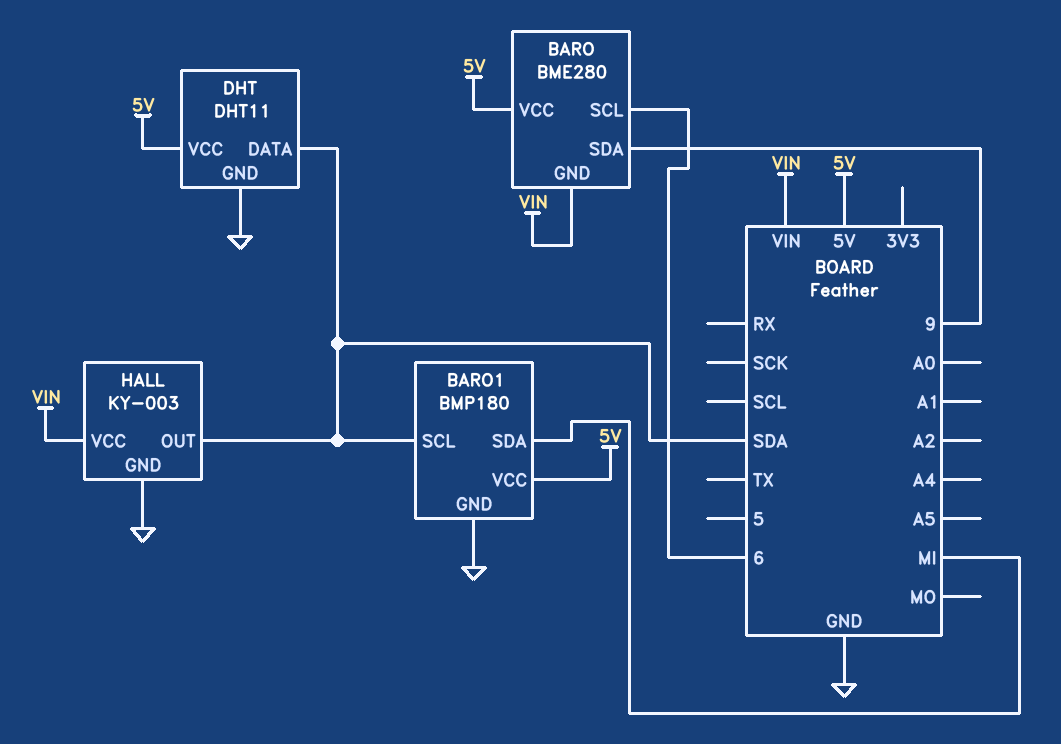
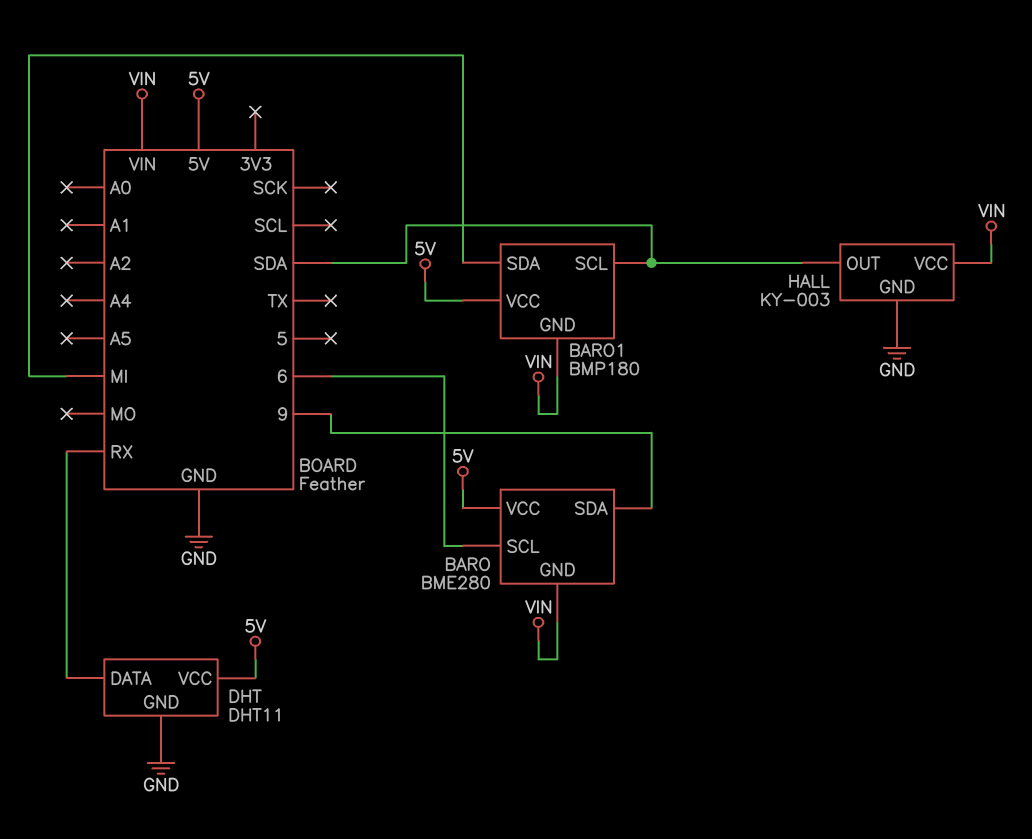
BARO1 pin GND: GND -> VIN
DHT pin DATA: SDA -> RX

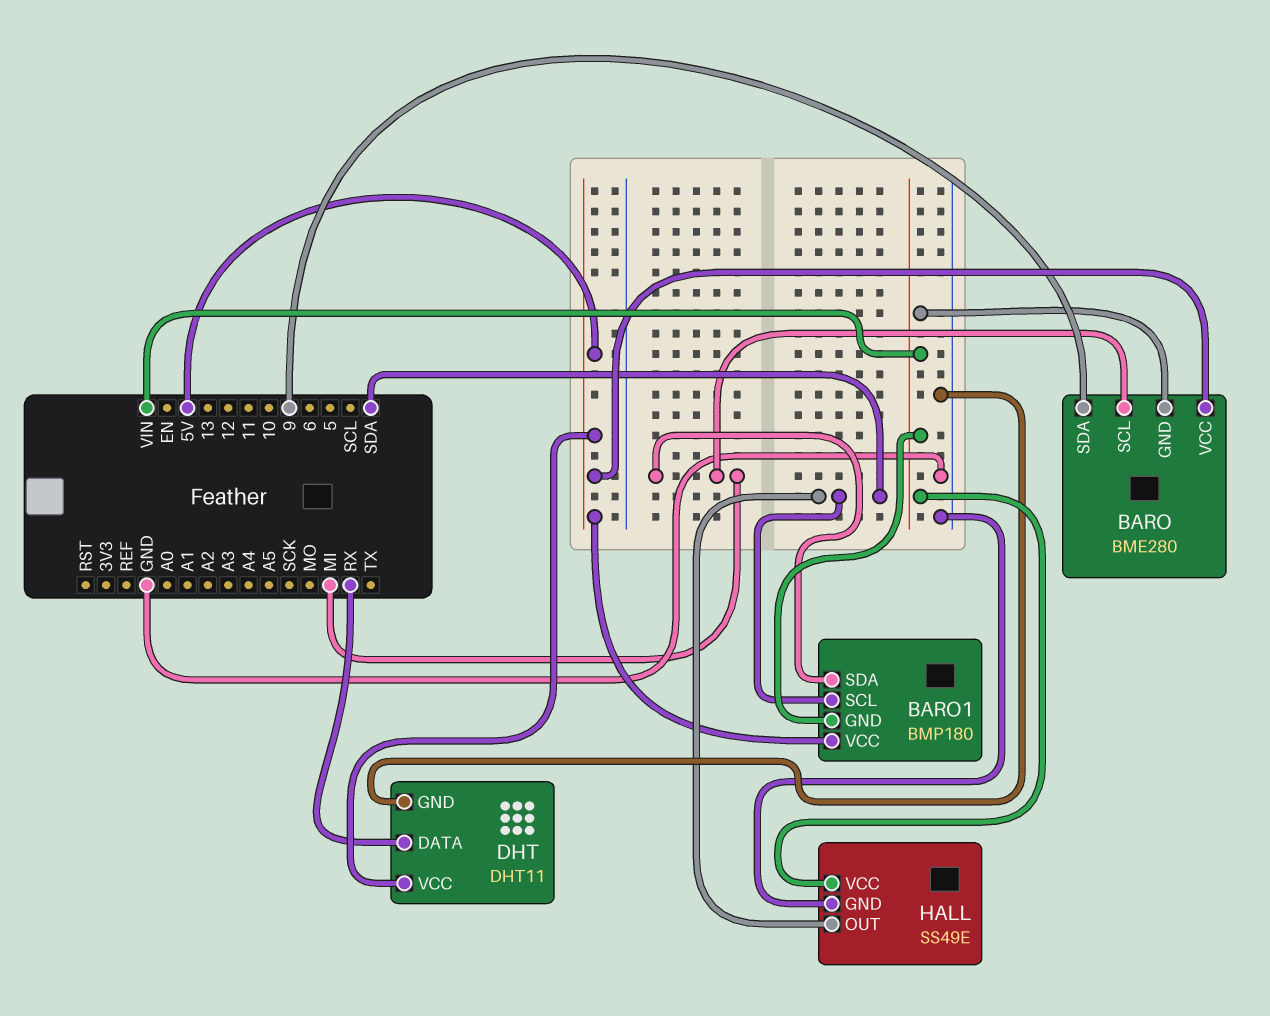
BARO pin SCL: 6 -> MI
HALL: KY-003 -> SS49E

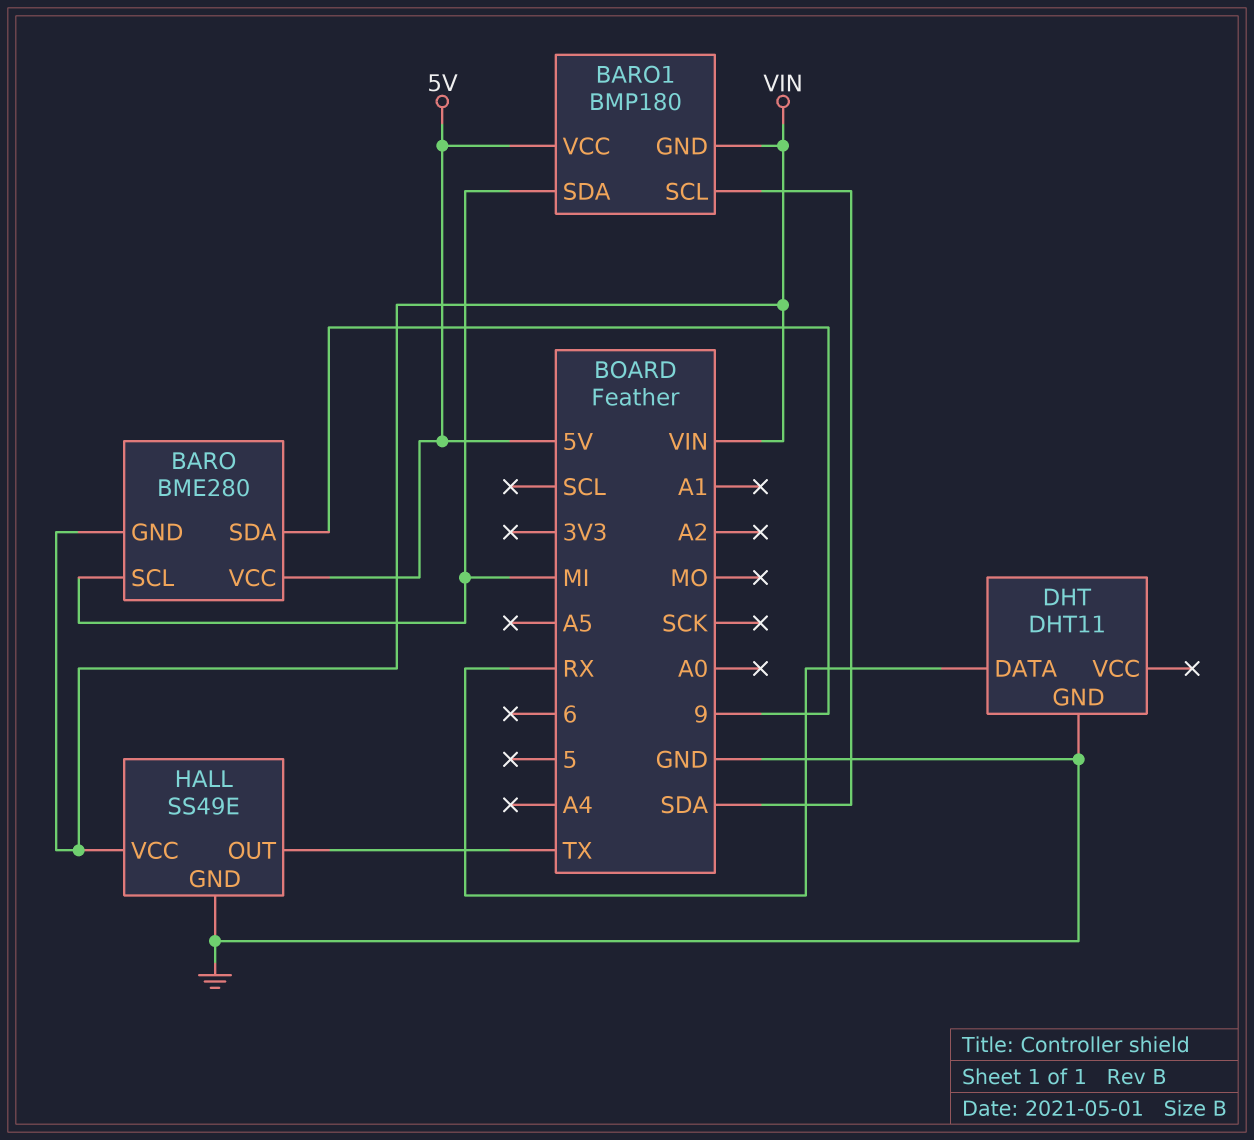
DHT pin VCC: 5V -> none
HALL pin OUT: SDA -> TX

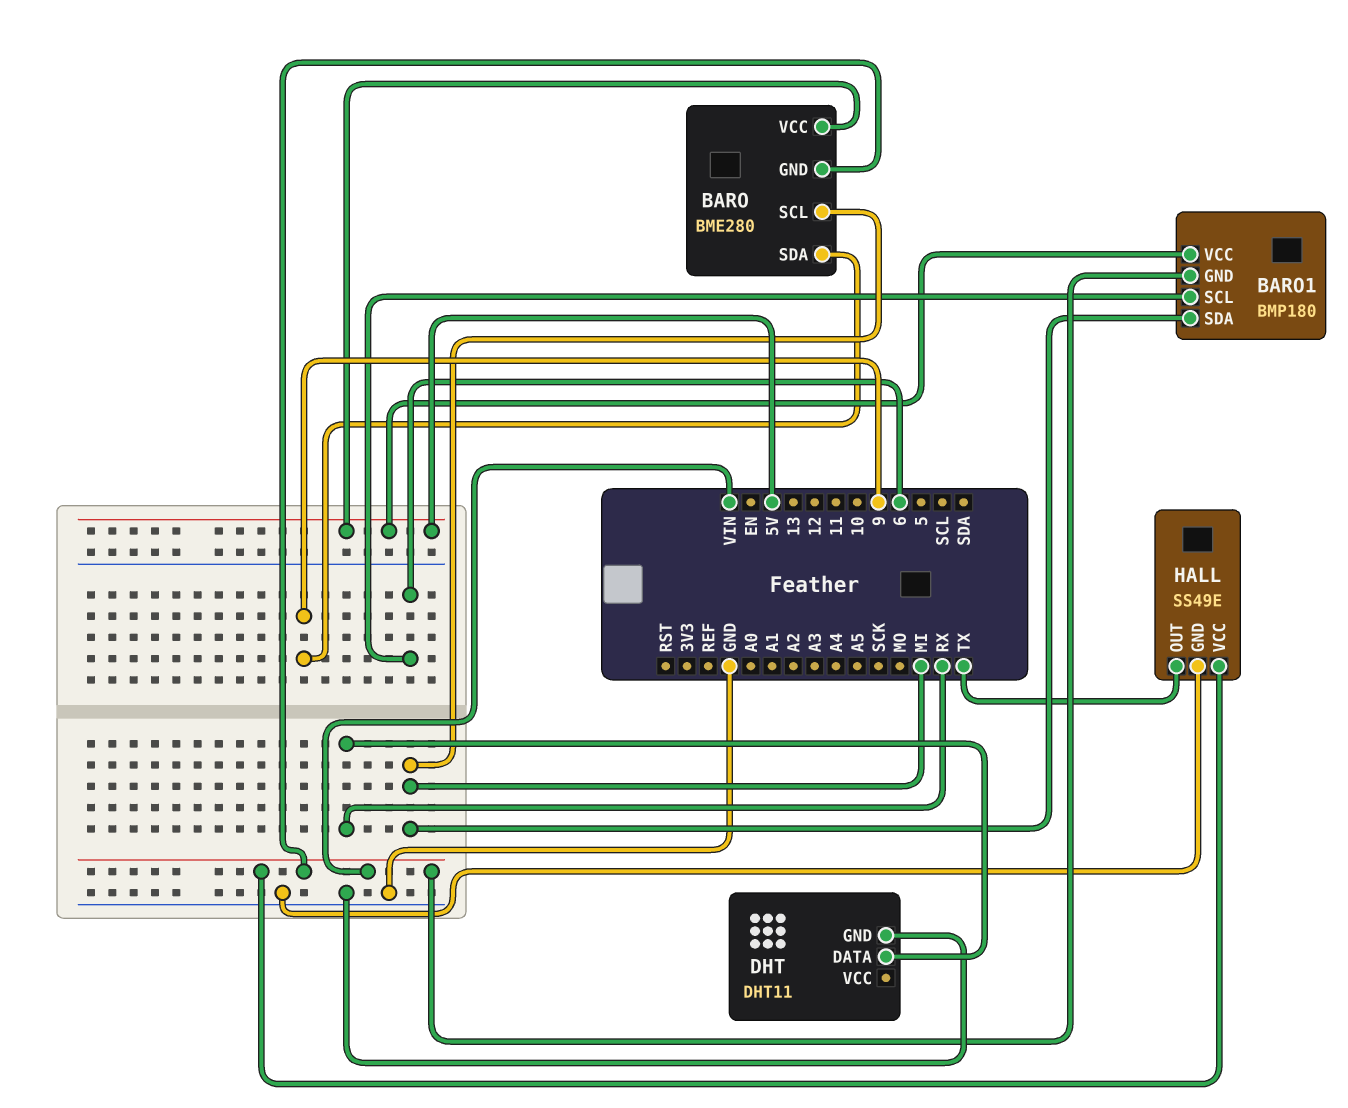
BARO1 pin SCL: SDA -> 6

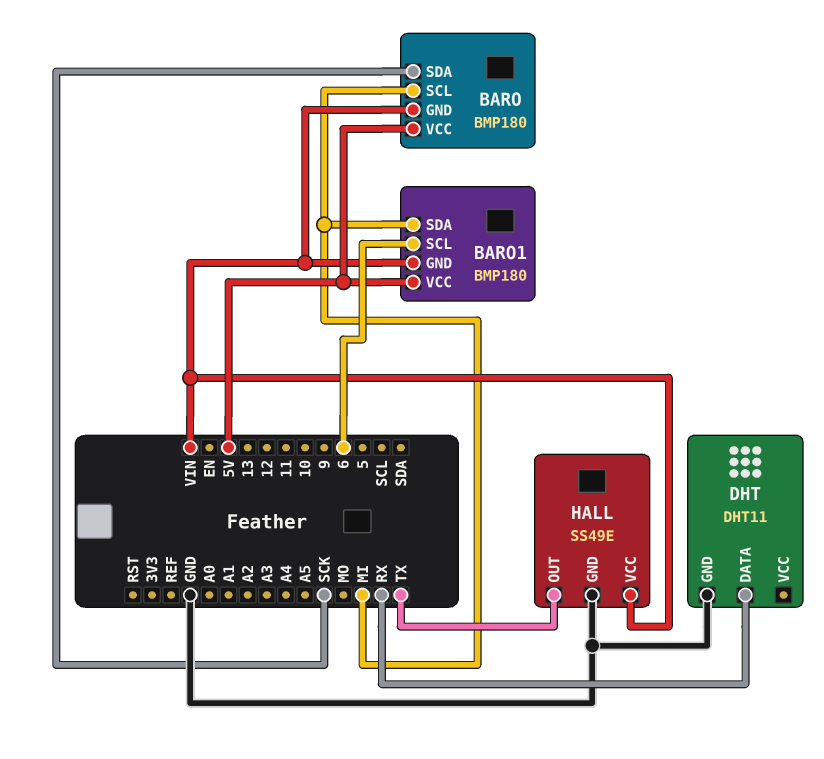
BARO: BME280 -> BMP180
BARO pin SDA: 9 -> SCK

